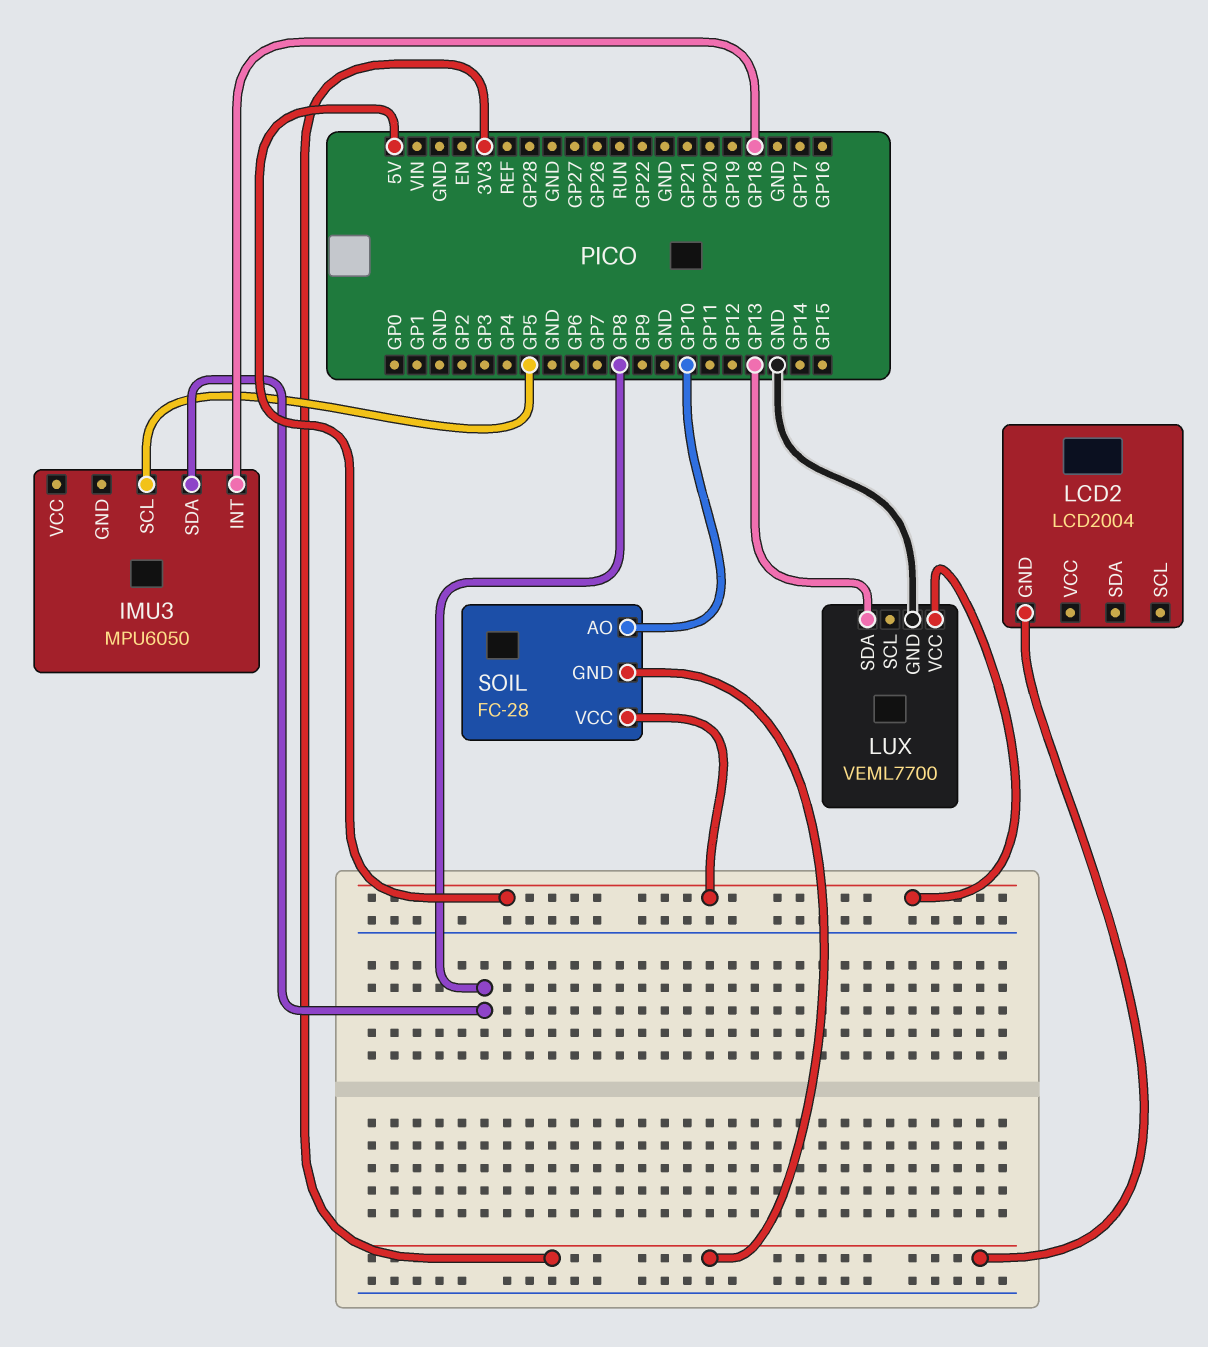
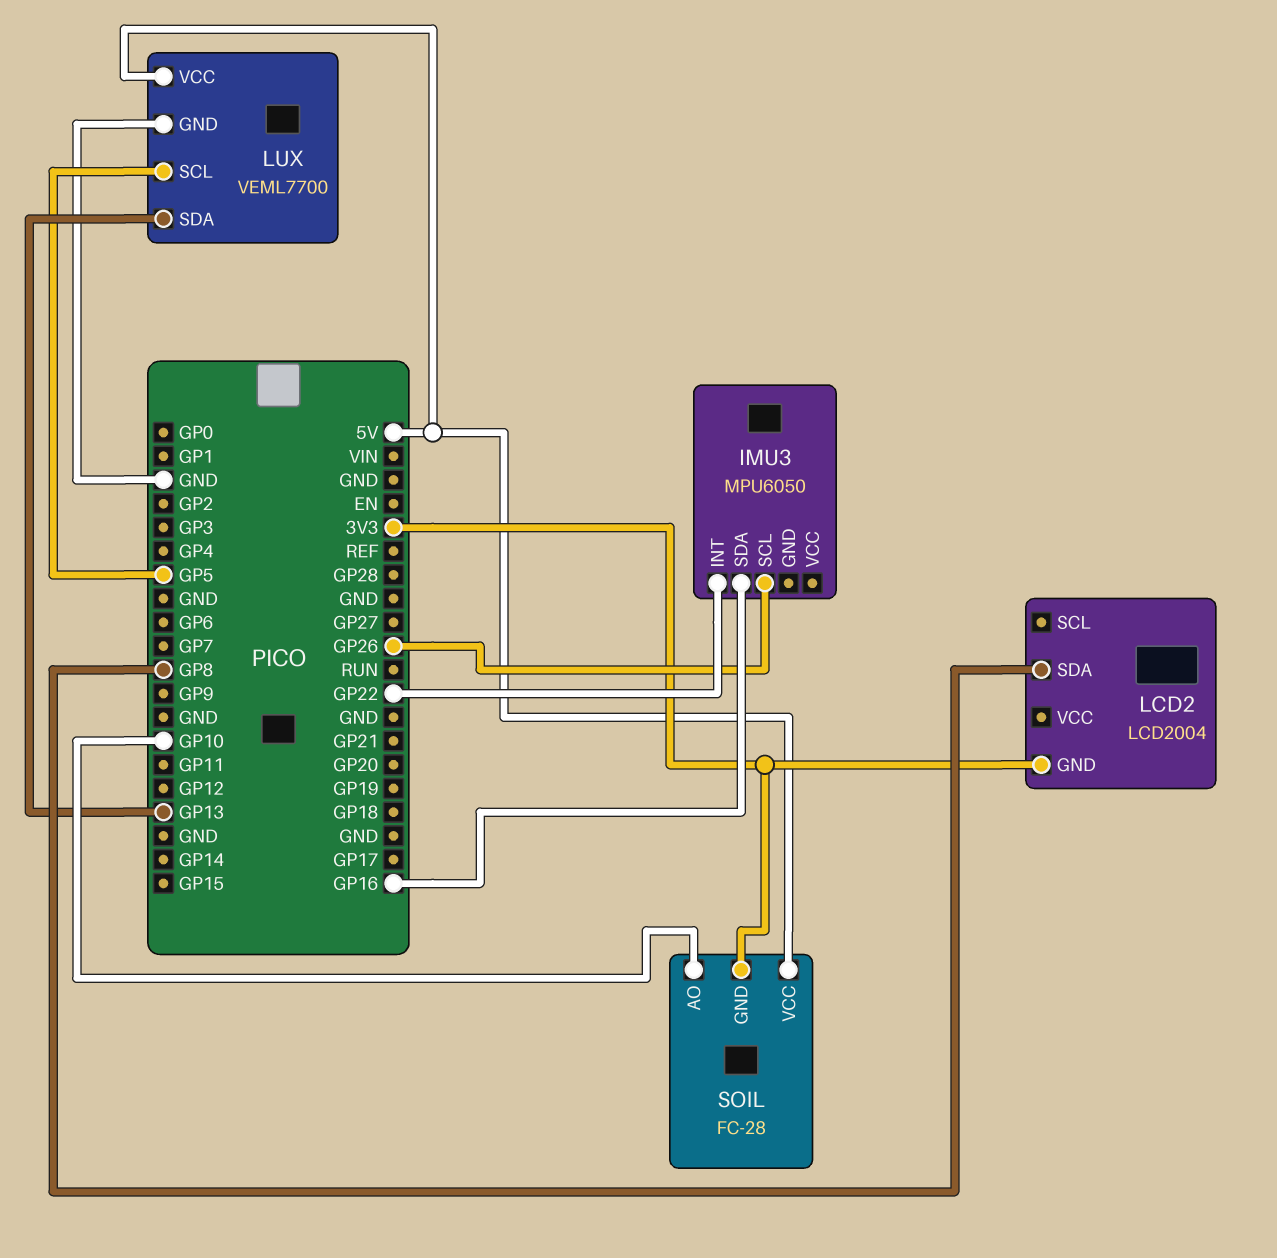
IMU3 pin INT: GP18 -> GP22
IMU3 pin SCL: GP5 -> GP26
IMU3 pin SDA: GP8 -> GP16
LCD2 pin SDA: none -> GP8
LUX pin SCL: none -> GP5

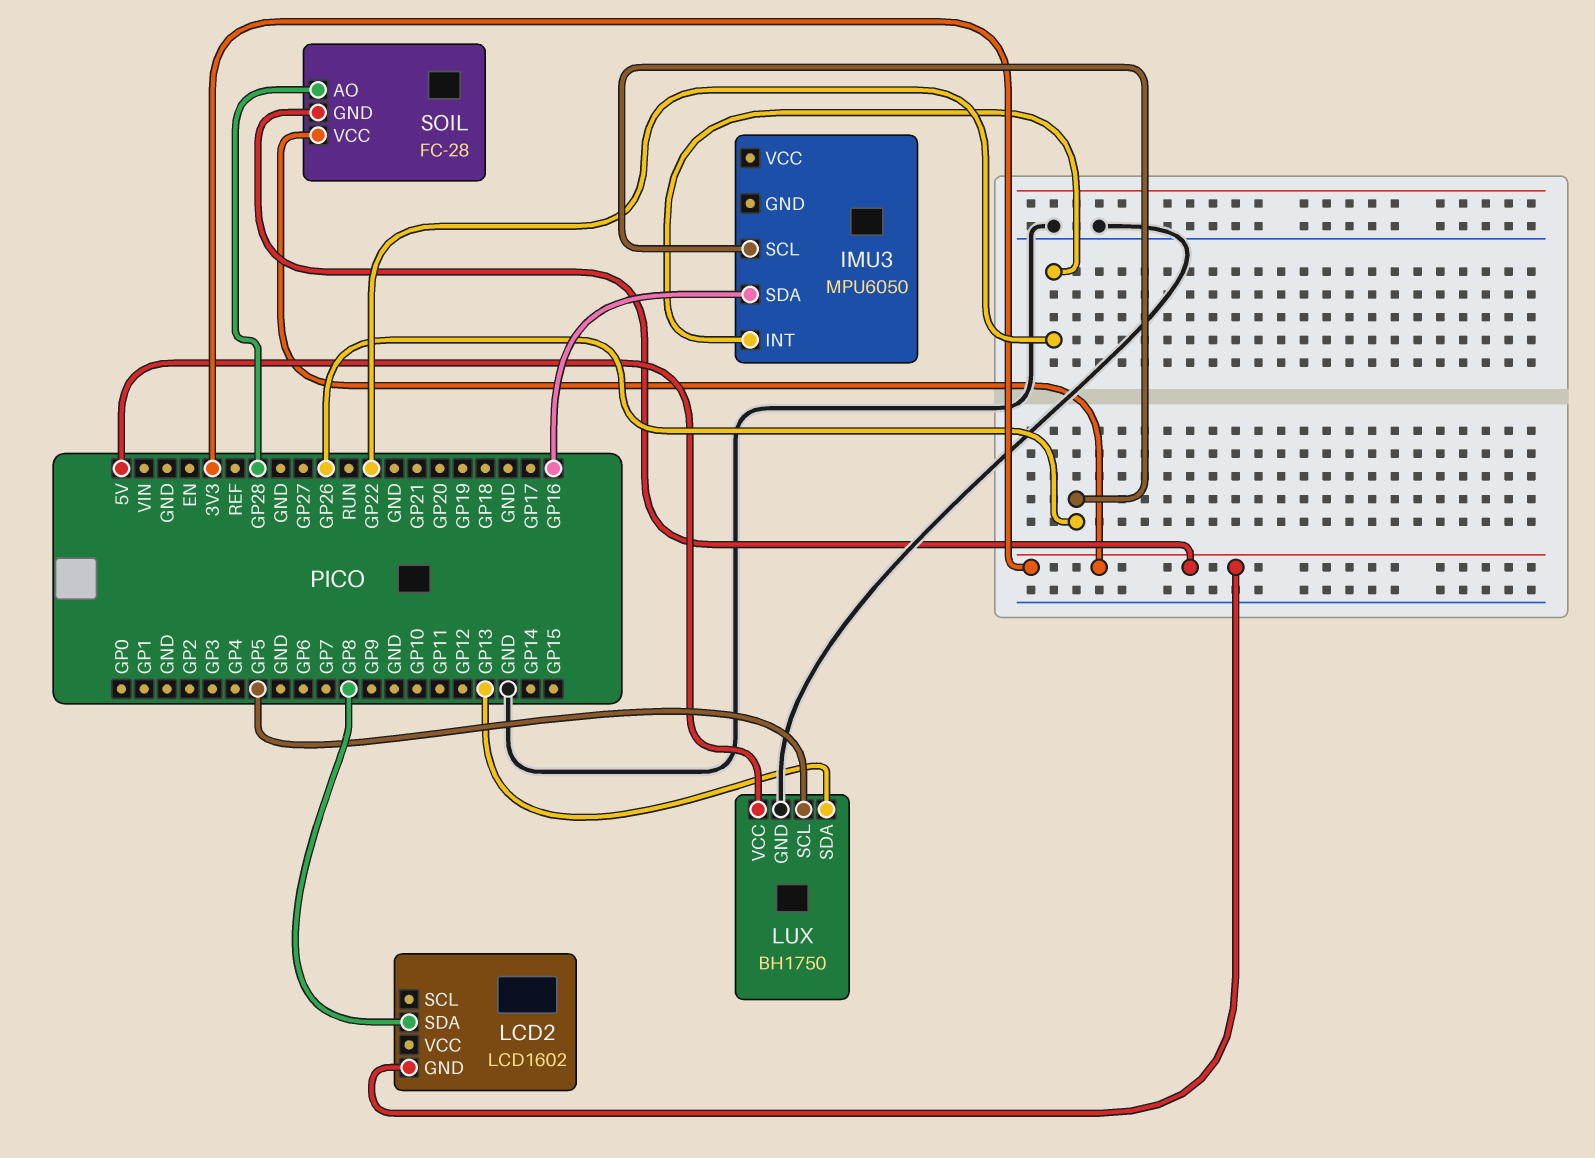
LCD2: LCD2004 -> LCD1602
LUX: VEML7700 -> BH1750
SOIL pin AO: GP10 -> GP28
SOIL pin VCC: 5V -> 3V3

